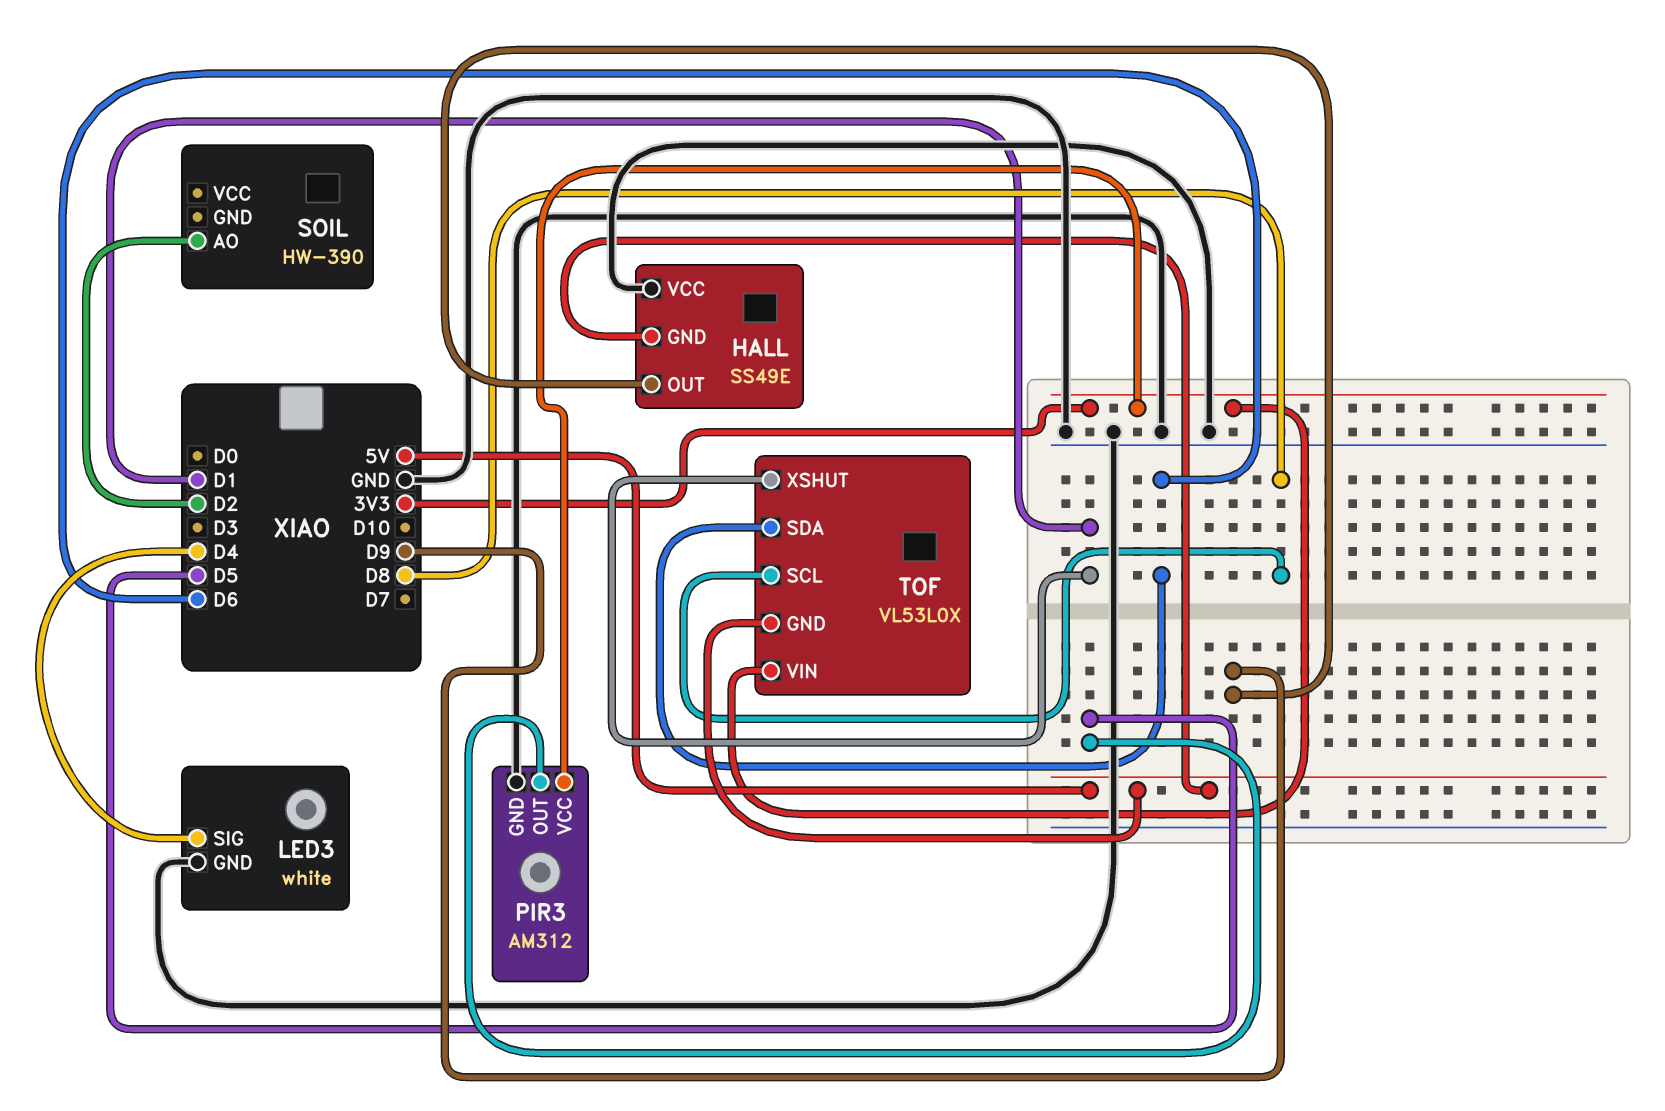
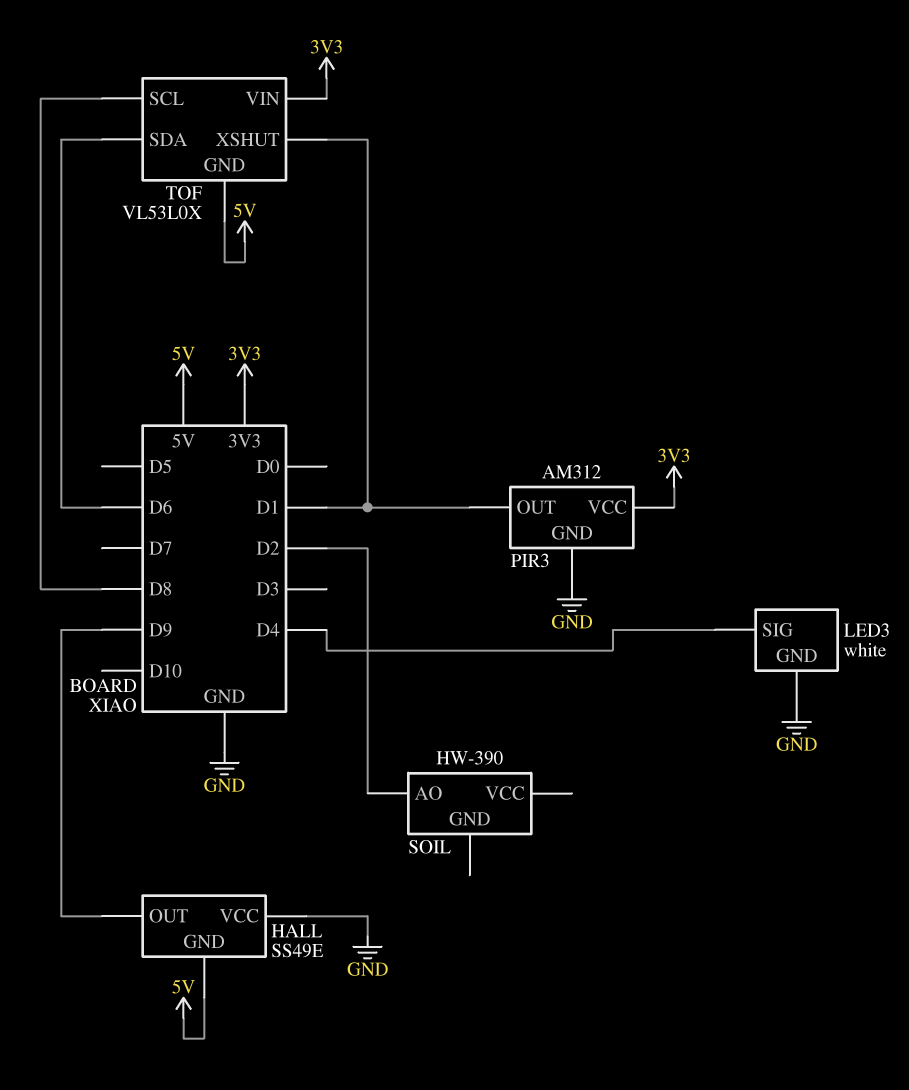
PIR3 pin OUT: D5 -> D1

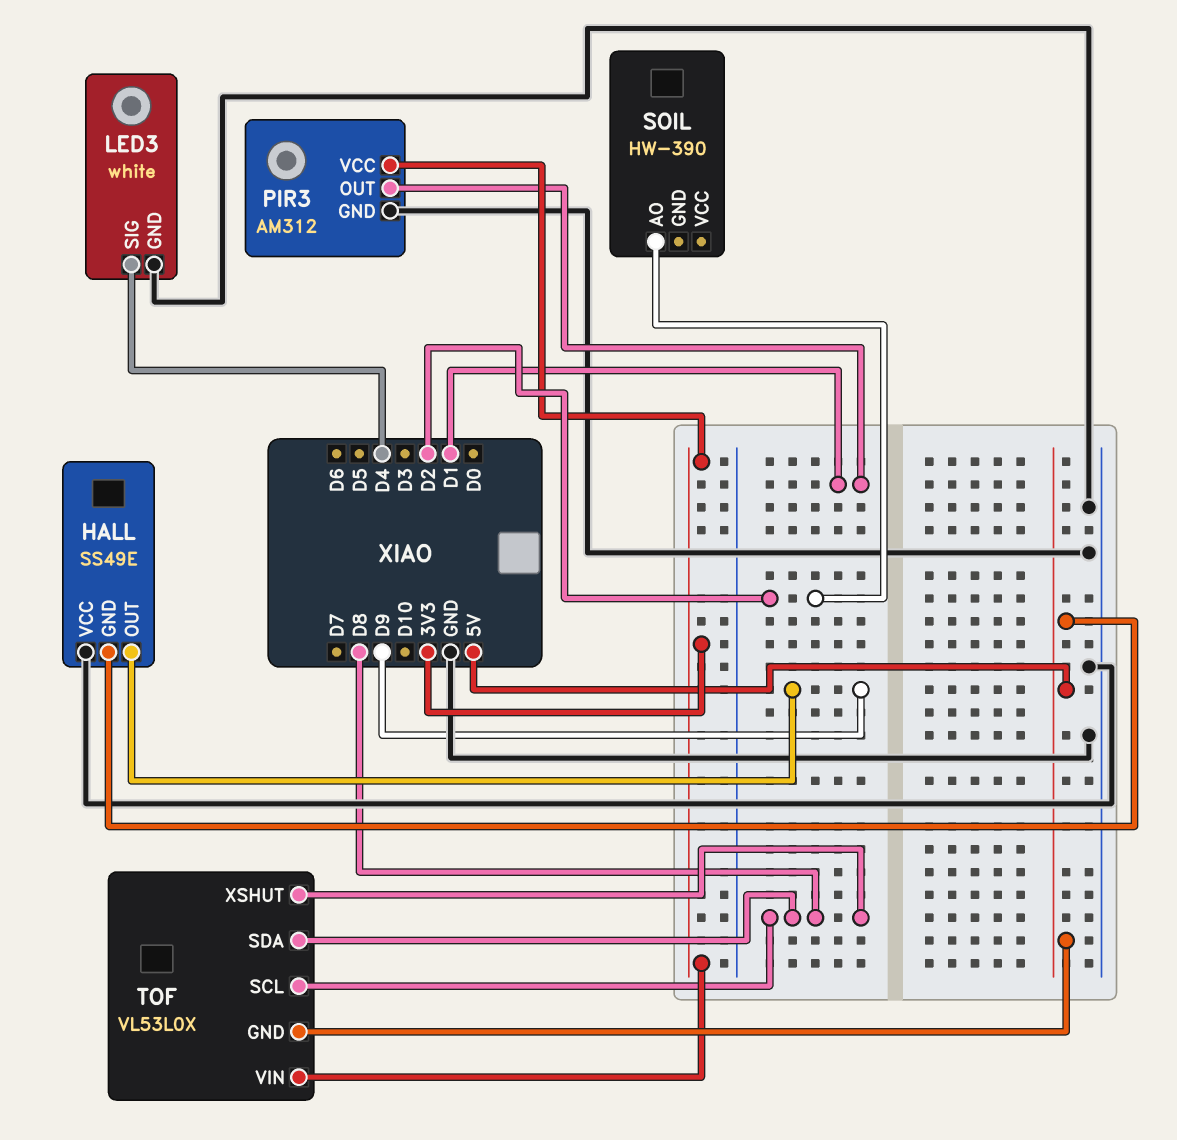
TOF pin SDA: D6 -> D8
TOF pin XSHUT: D1 -> D8

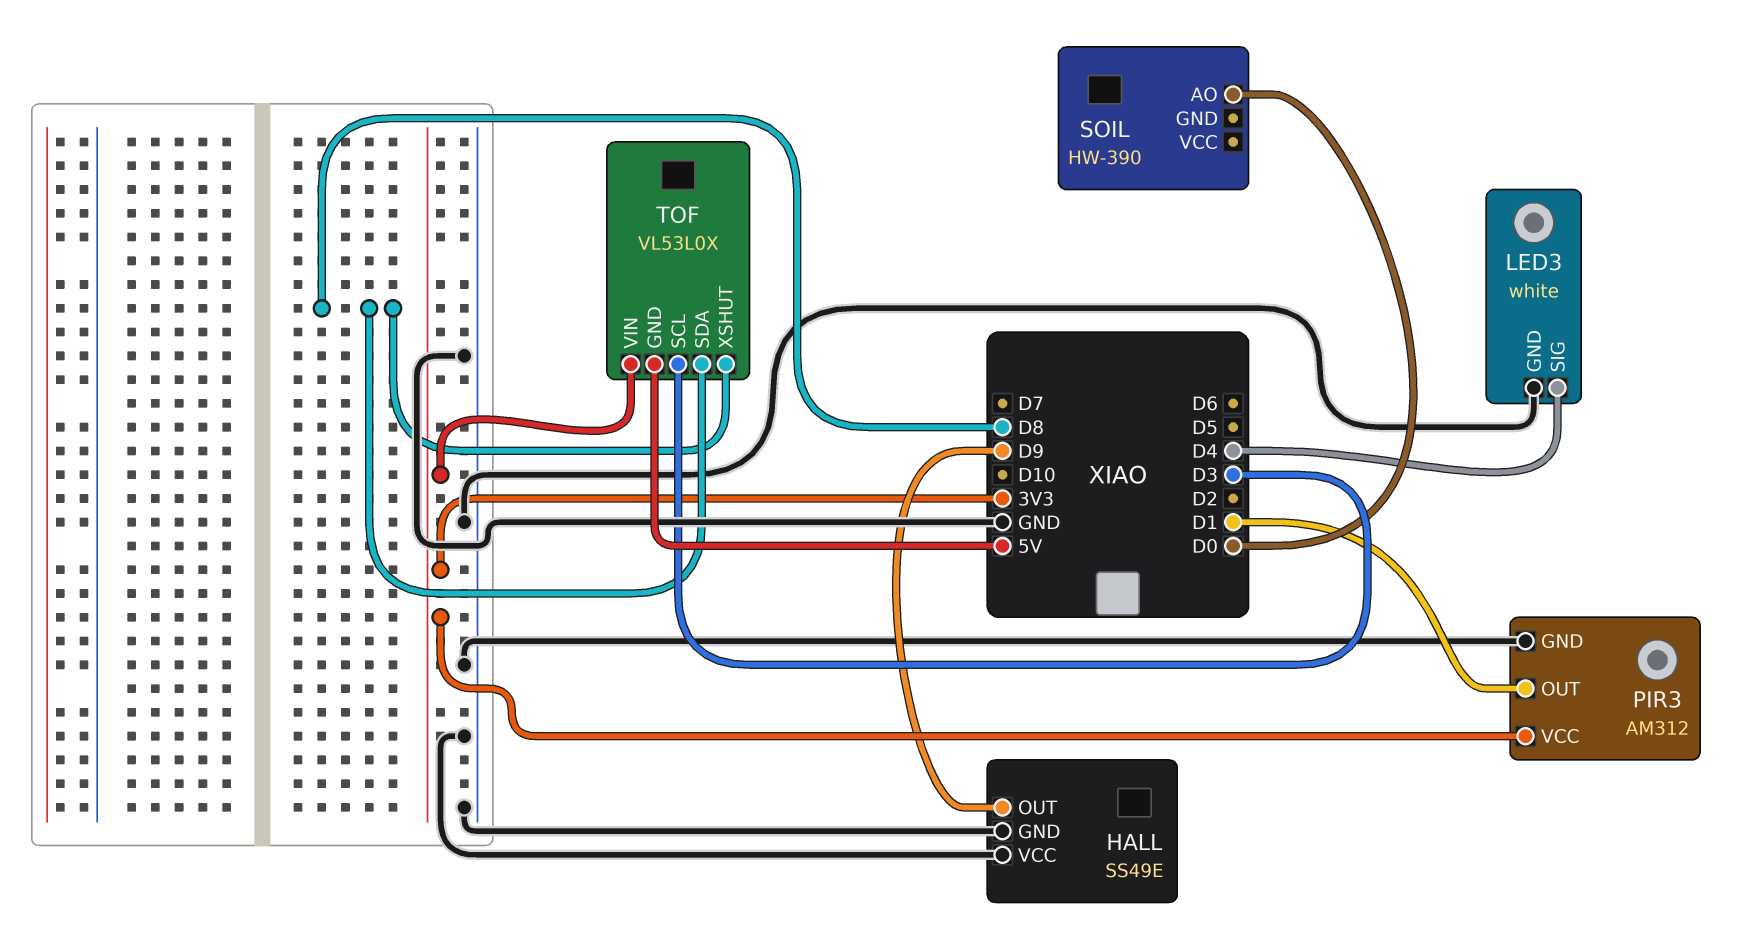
HALL pin GND: 5V -> GND
SOIL pin AO: D2 -> D0
TOF pin SCL: D8 -> D3

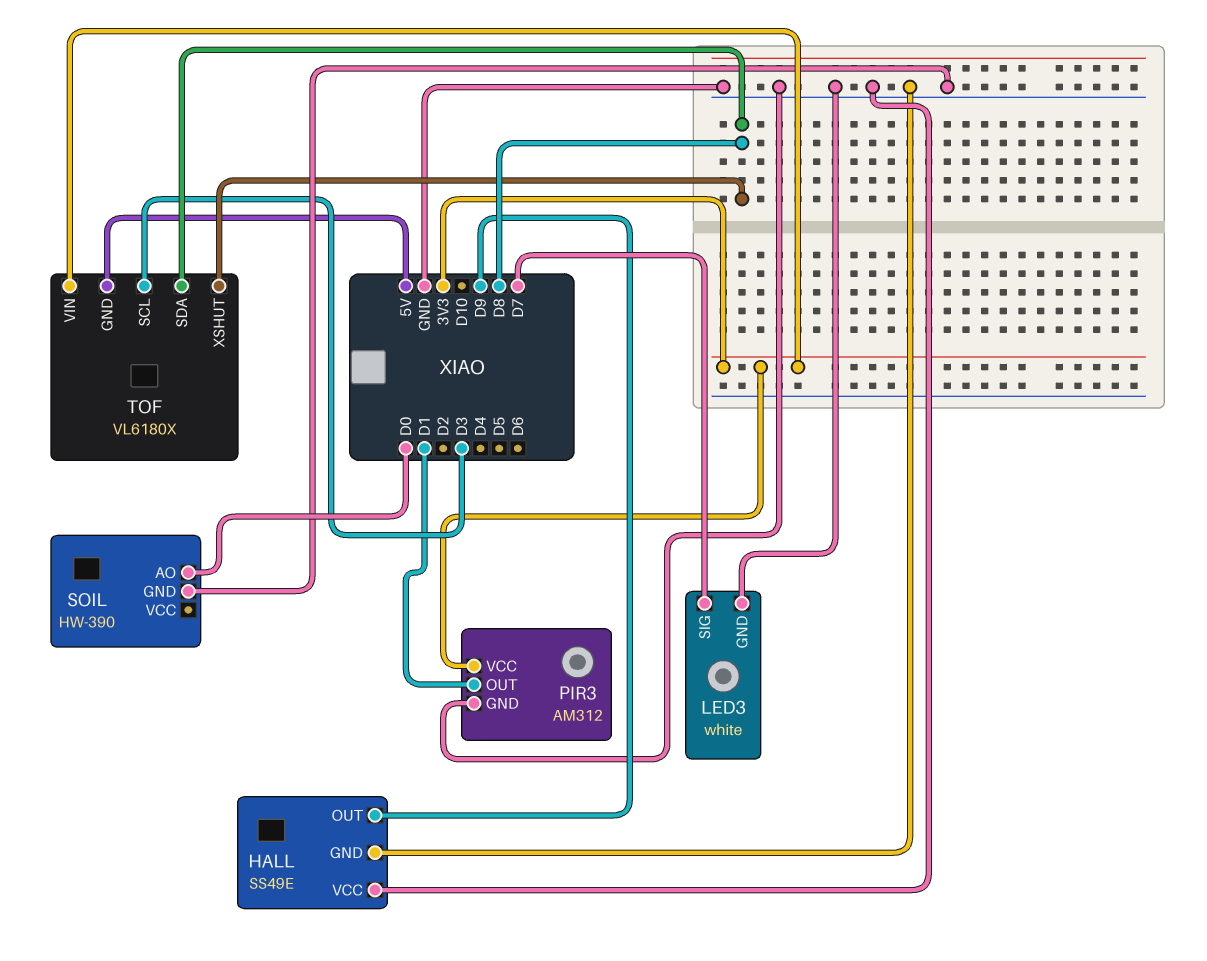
LED3 pin SIG: D4 -> D7
SOIL pin GND: none -> GND
TOF: VL53L0X -> VL6180X

